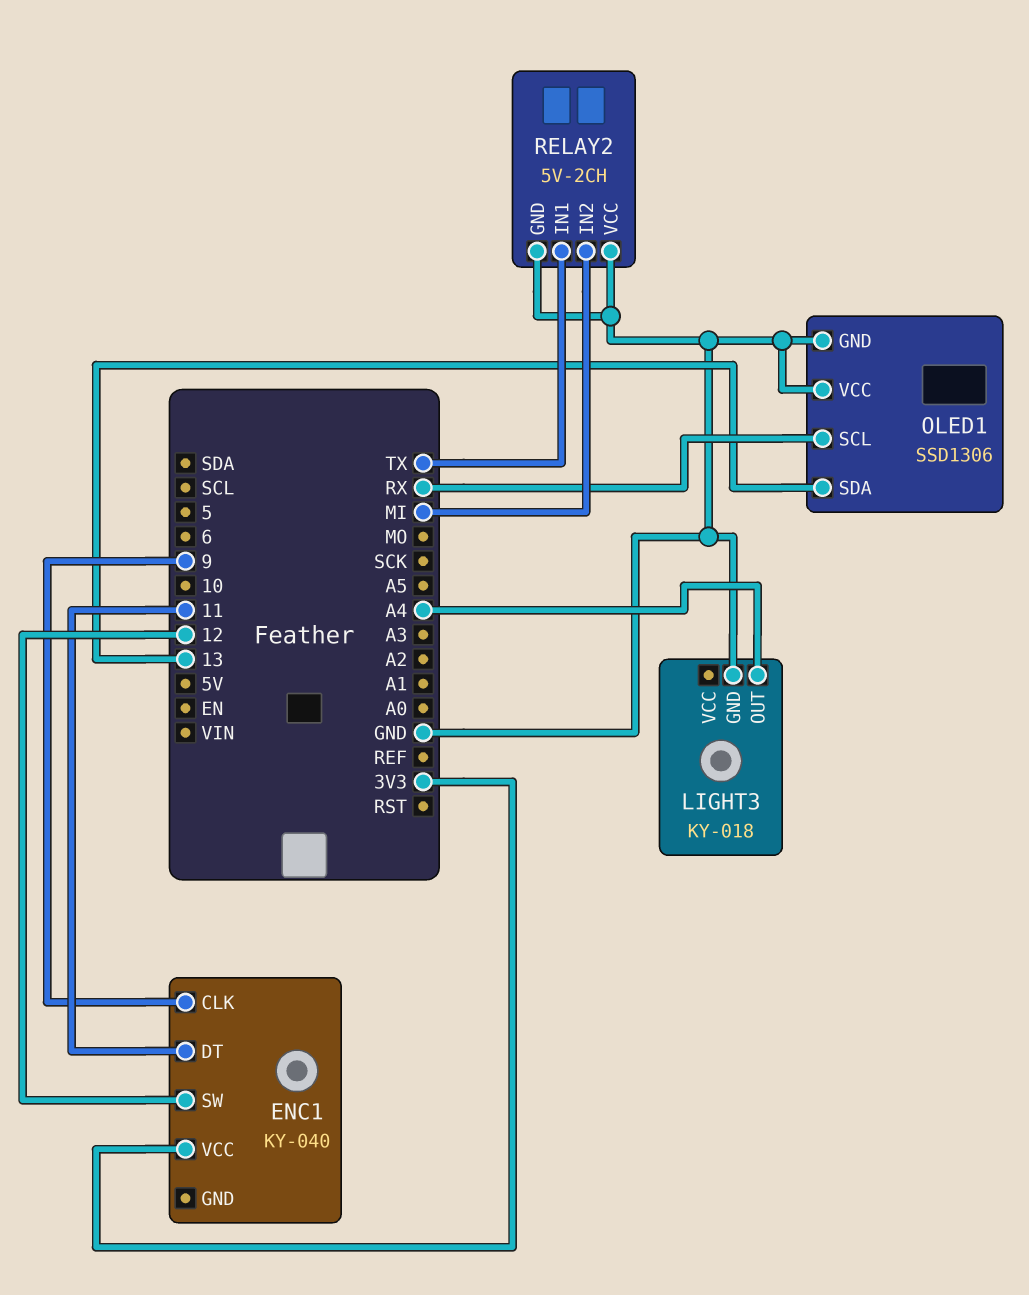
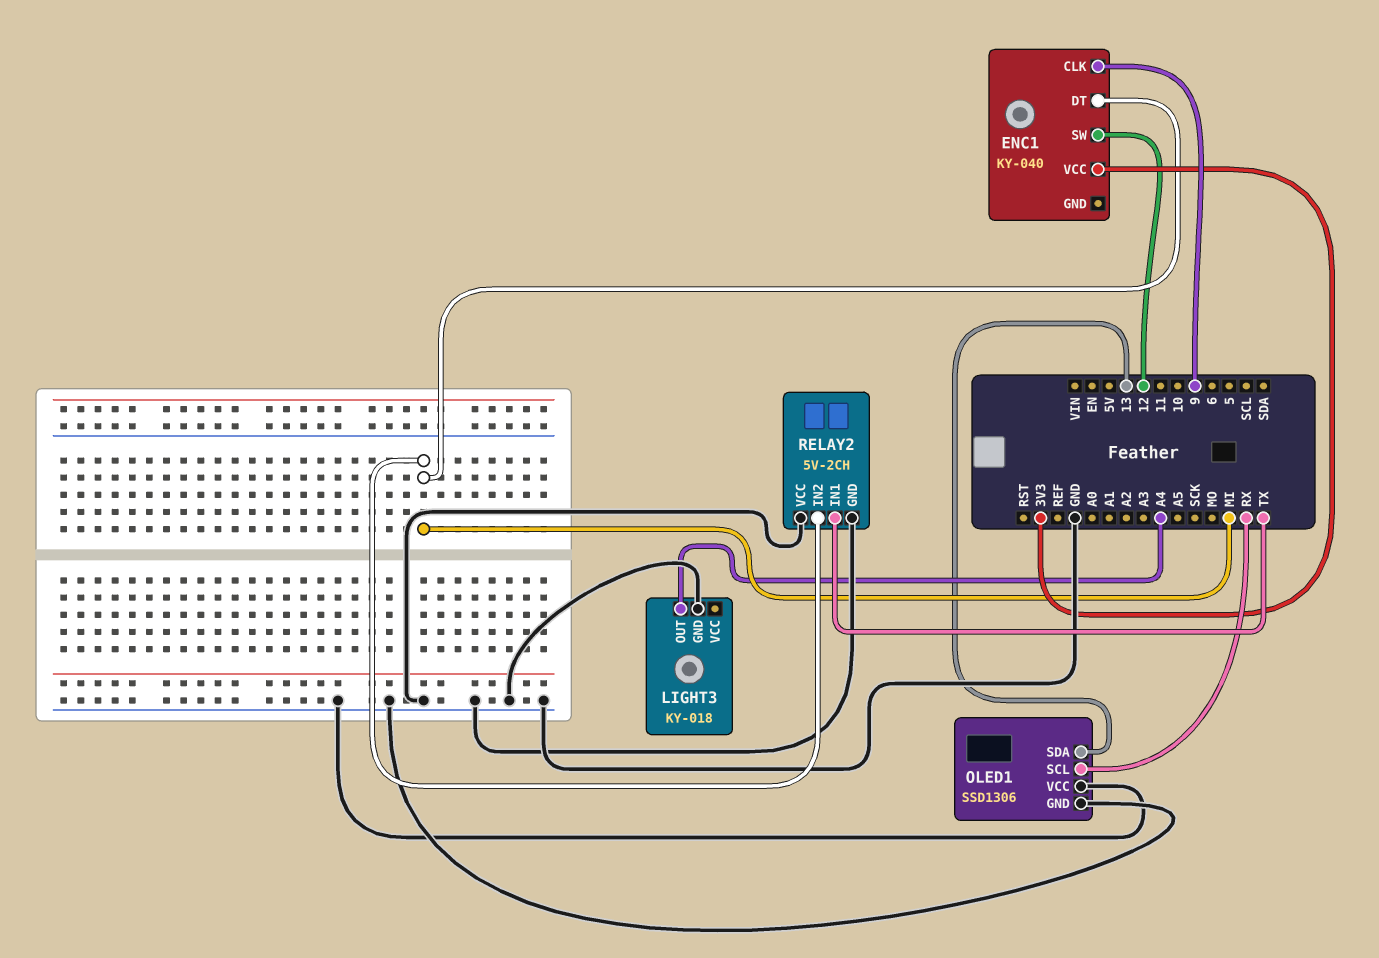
ENC1 pin DT: 11 -> MI

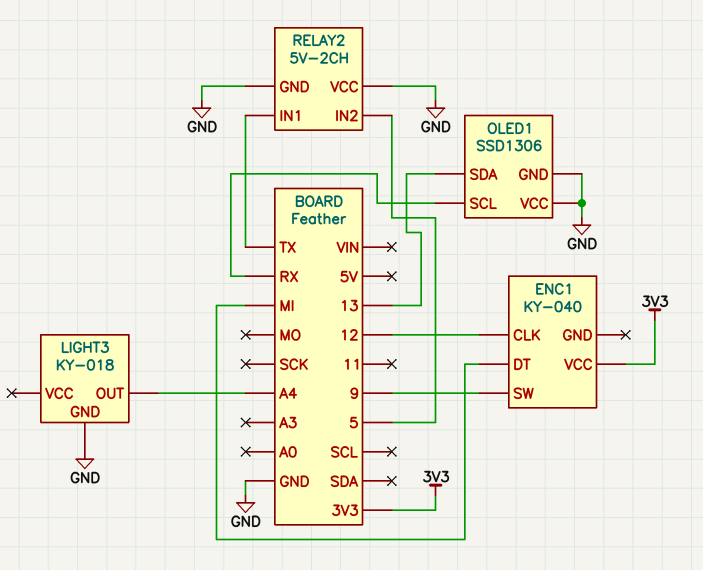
ENC1 pin CLK: 9 -> 12
ENC1 pin SW: 12 -> 9
RELAY2 pin IN2: MI -> 5

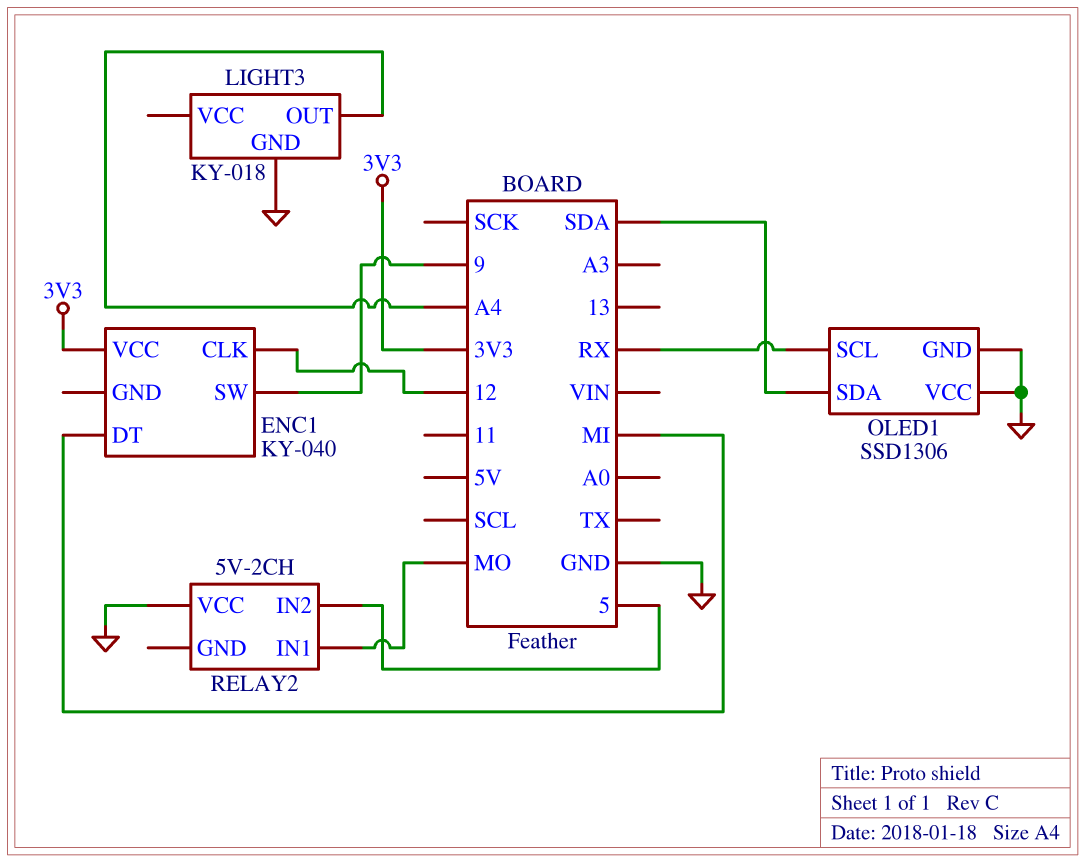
OLED1 pin SDA: 13 -> SDA
RELAY2 pin GND: GND -> none
RELAY2 pin IN1: TX -> MO

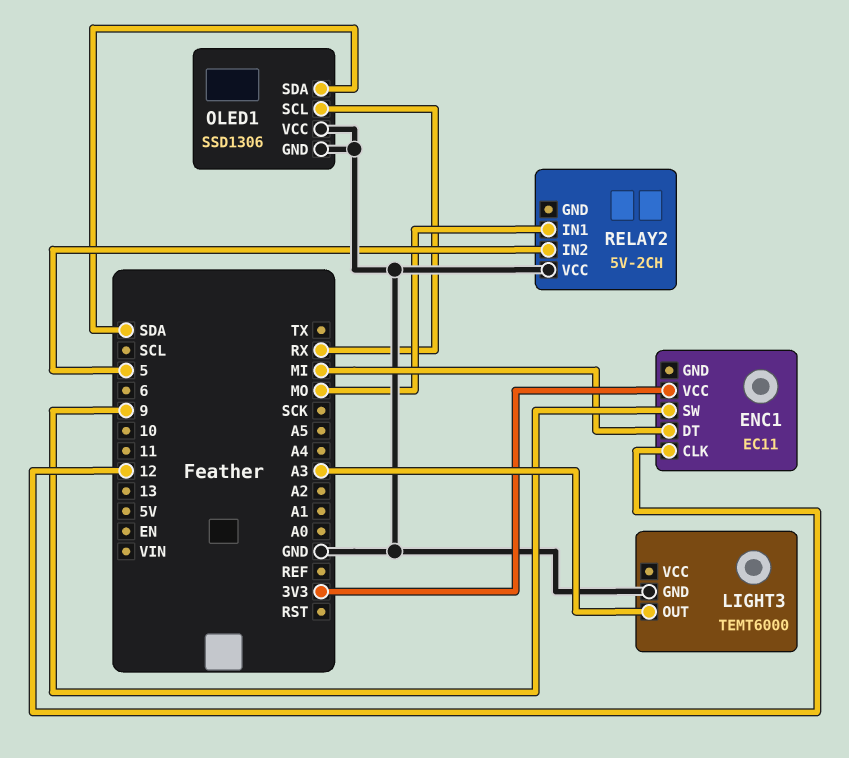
ENC1: KY-040 -> EC11
LIGHT3: KY-018 -> TEMT6000
LIGHT3 pin OUT: A4 -> A3

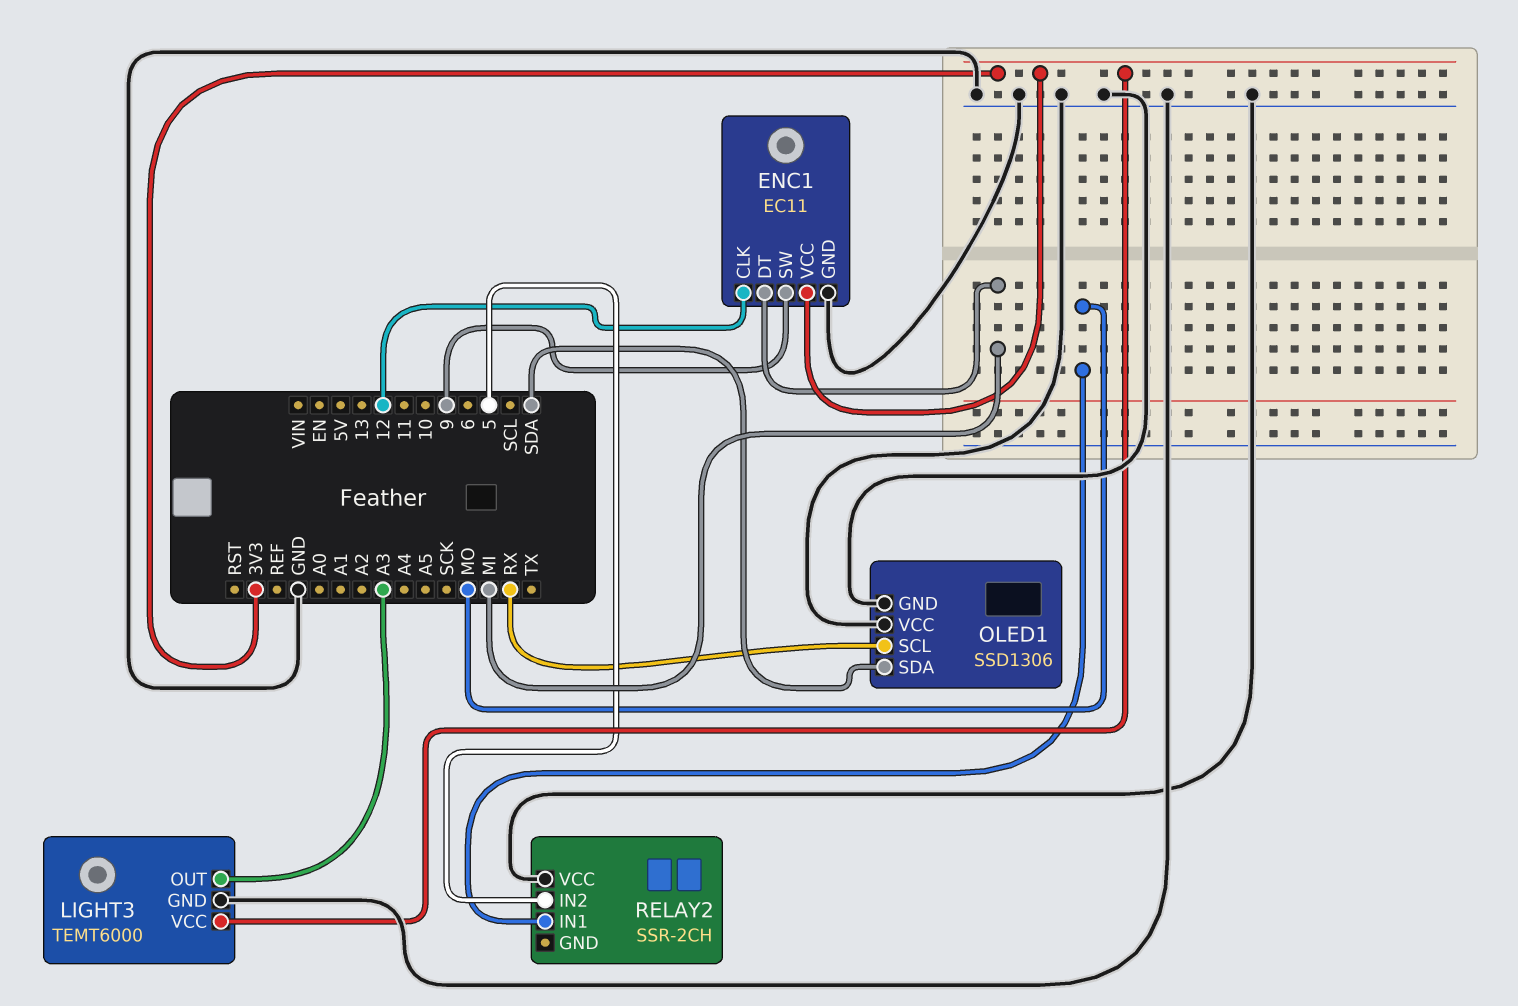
ENC1 pin GND: none -> GND
LIGHT3 pin VCC: none -> 3V3
RELAY2: 5V-2CH -> SSR-2CH

